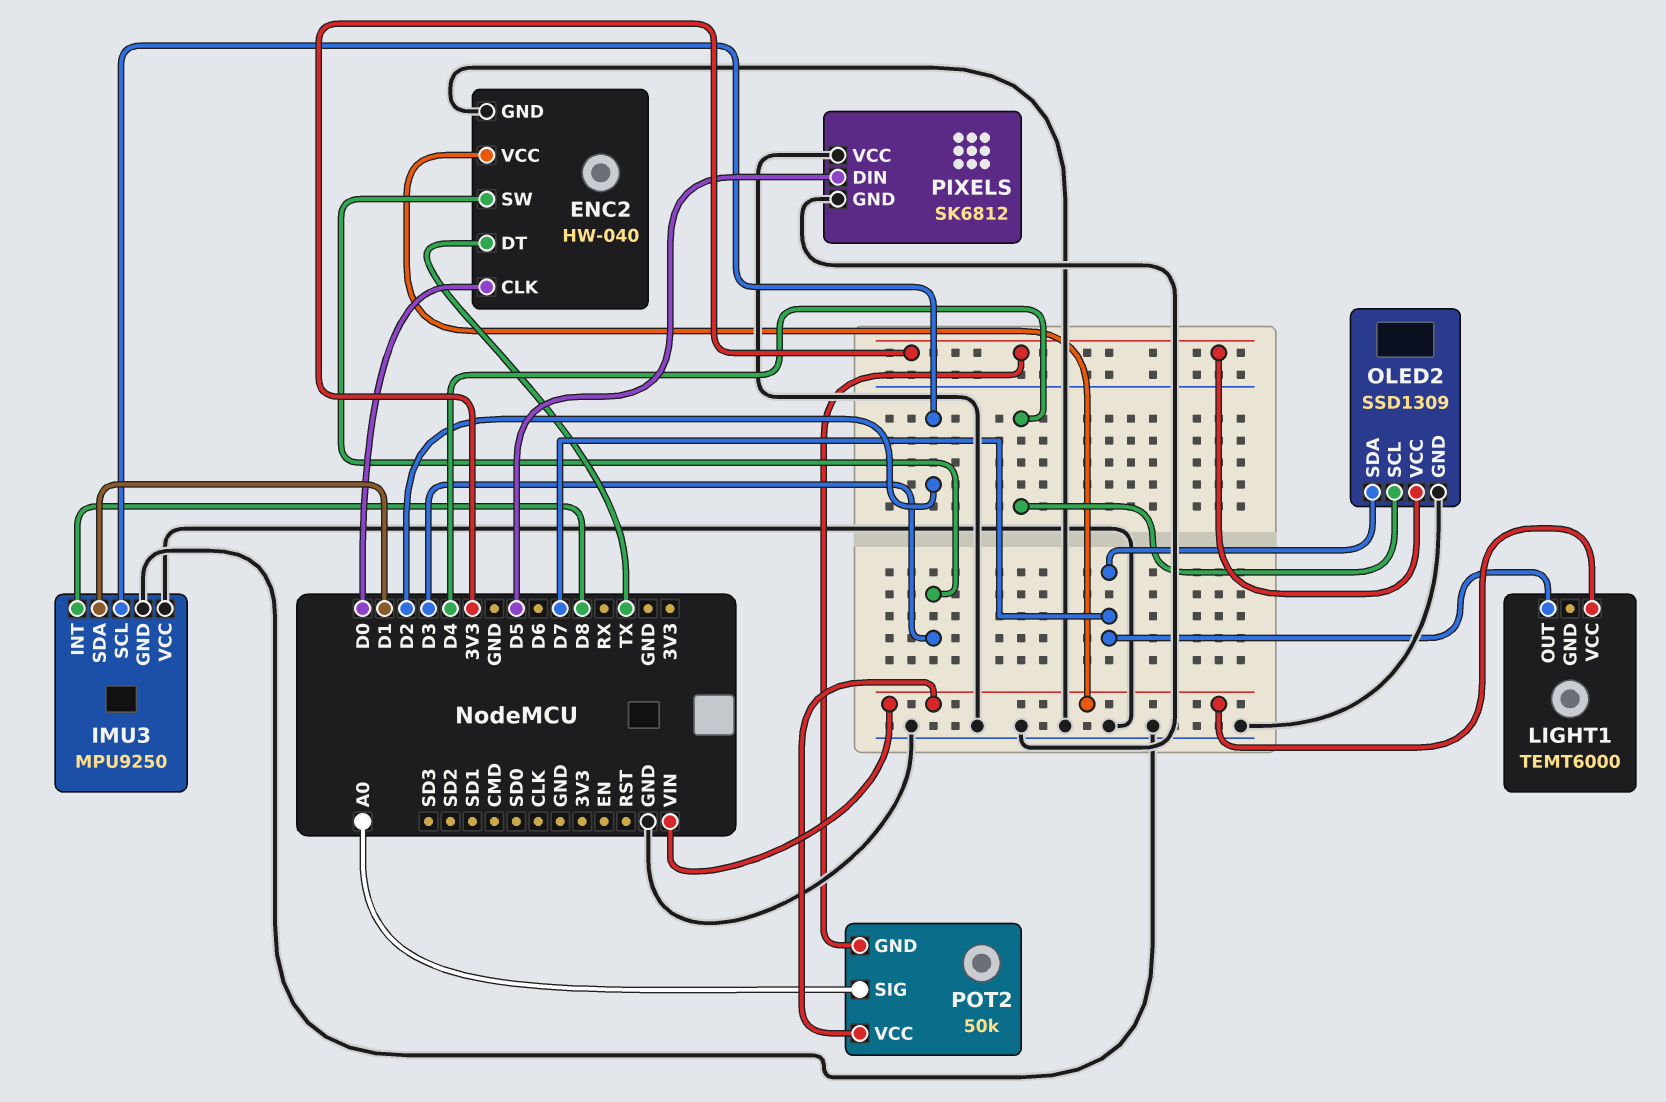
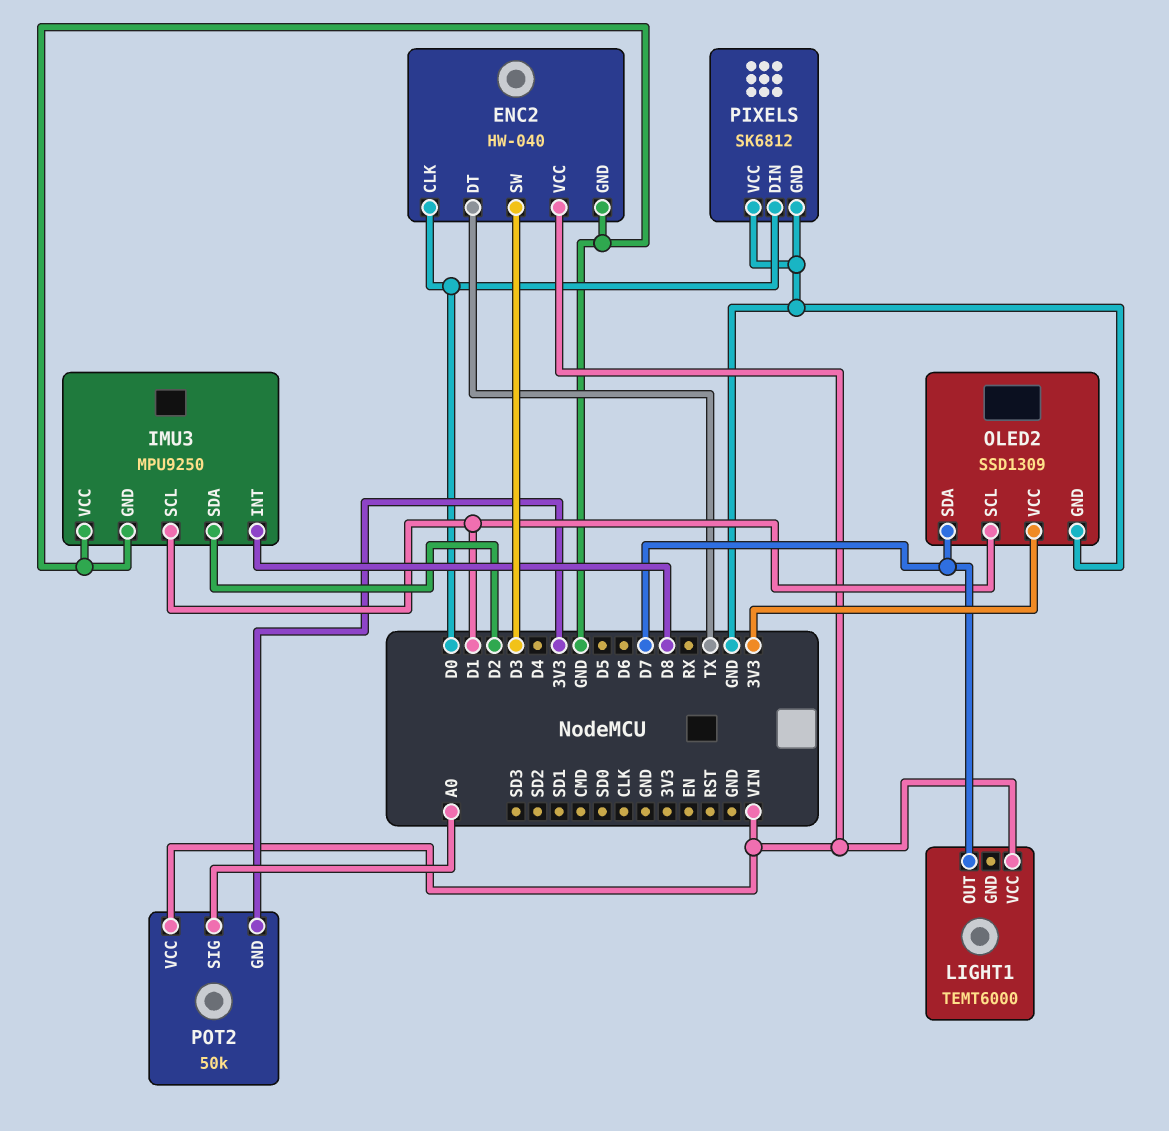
IMU3 pin SCL: D2 -> D1
IMU3 pin SDA: D1 -> D2
OLED2 pin SCL: D4 -> D1
PIXELS pin DIN: D5 -> D0

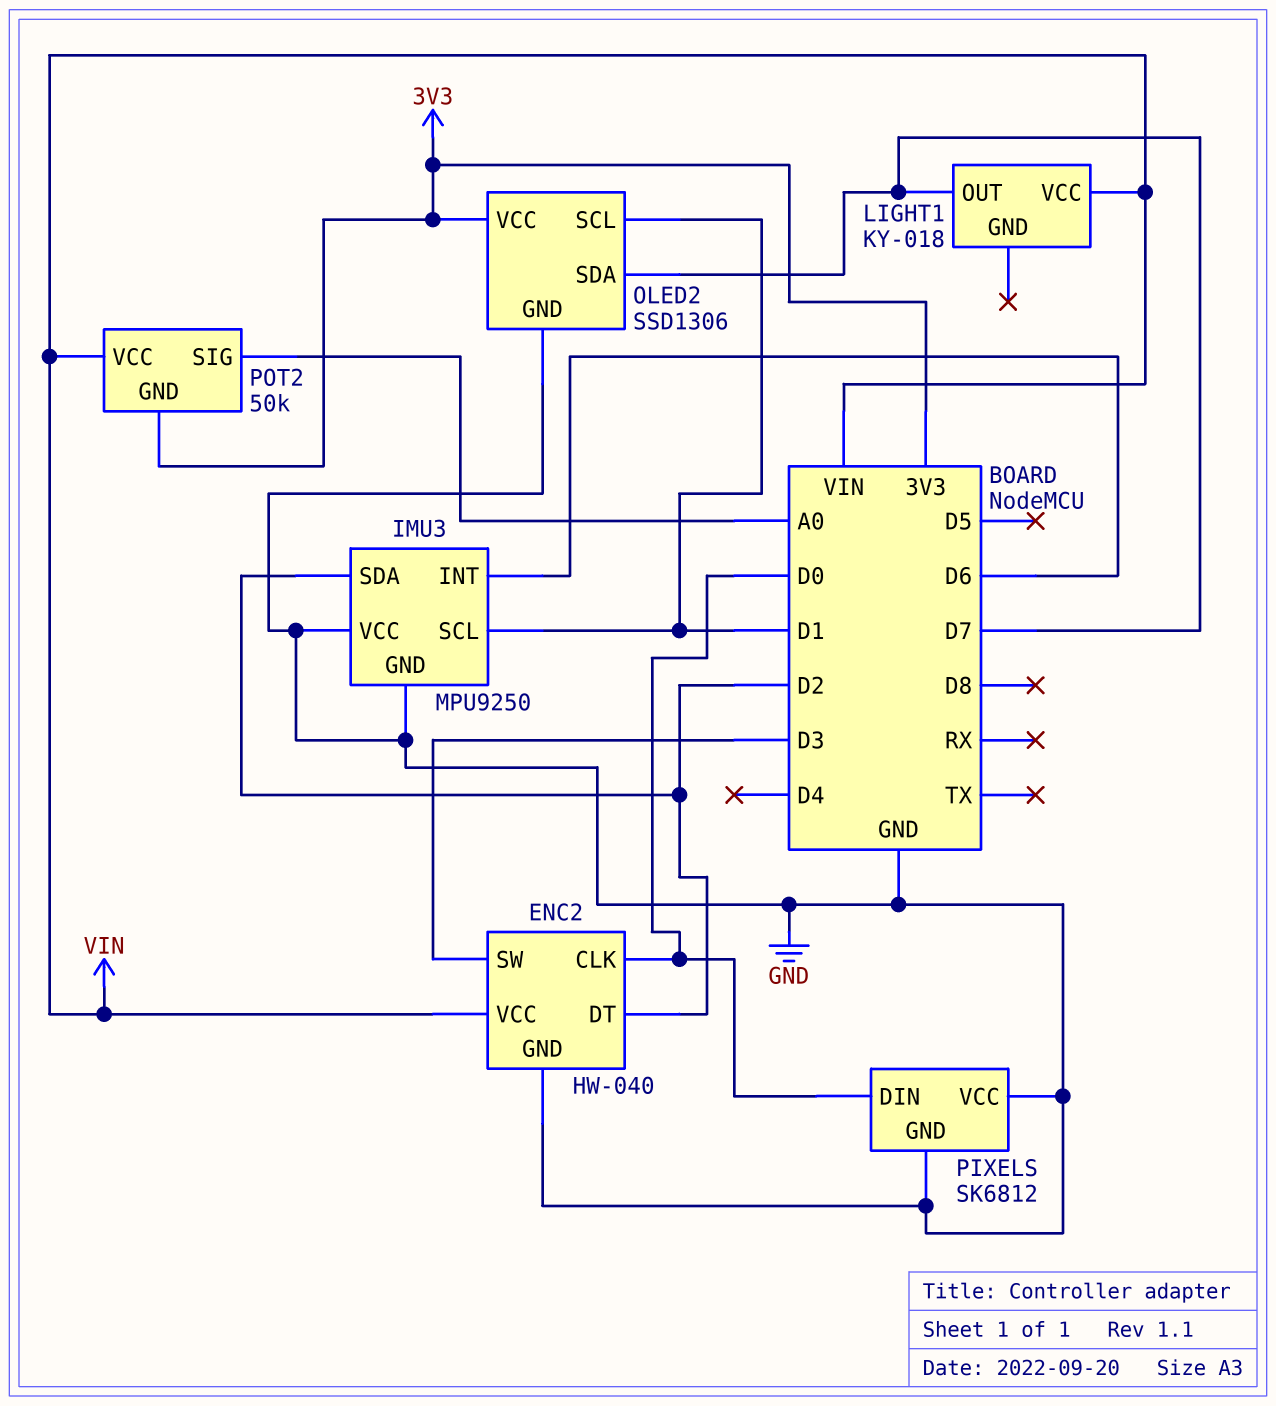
ENC2 pin DT: TX -> D2
IMU3 pin INT: D8 -> D6
LIGHT1: TEMT6000 -> KY-018
OLED2: SSD1309 -> SSD1306

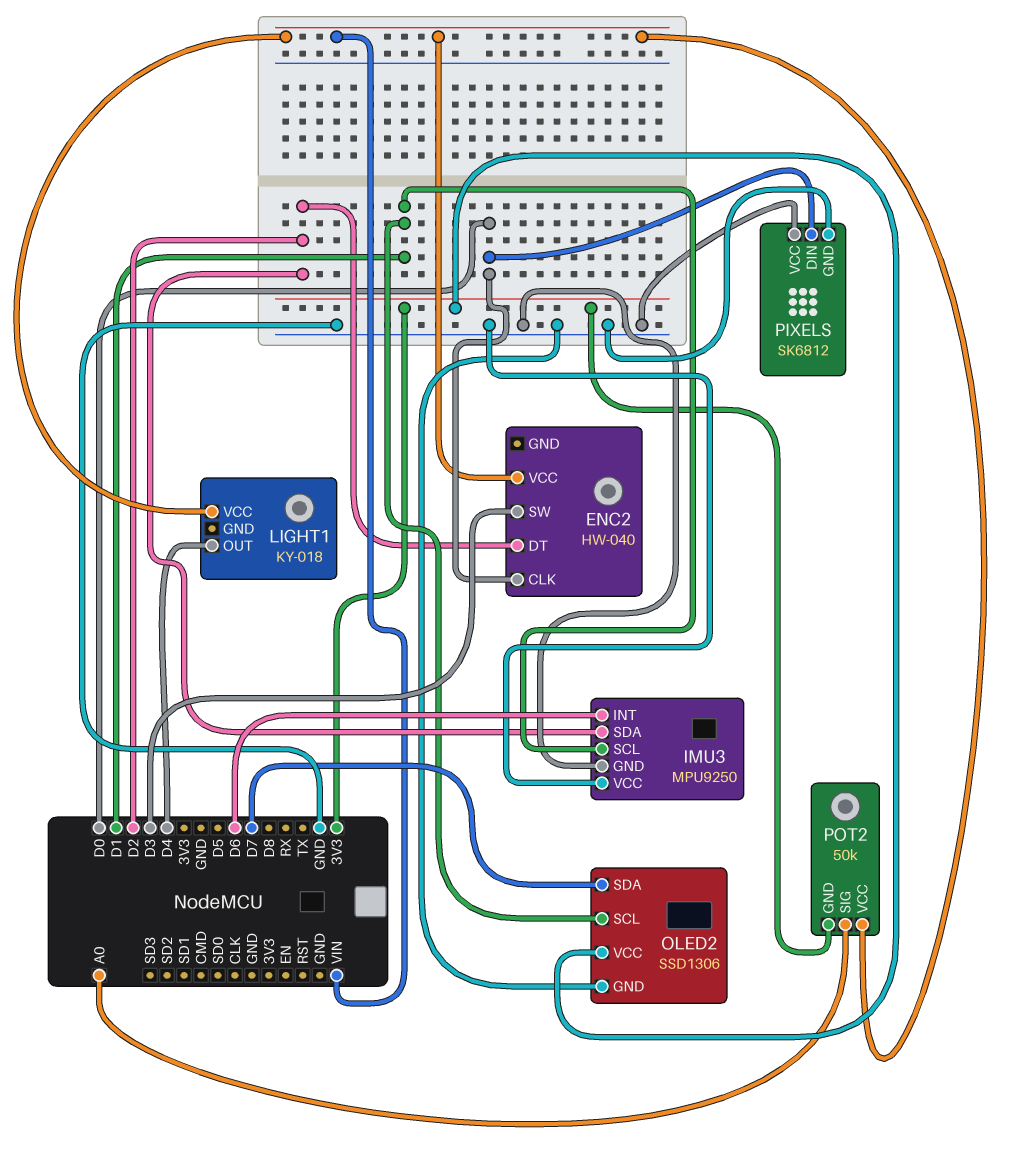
ENC2 pin GND: GND -> none
LIGHT1 pin OUT: D7 -> D4

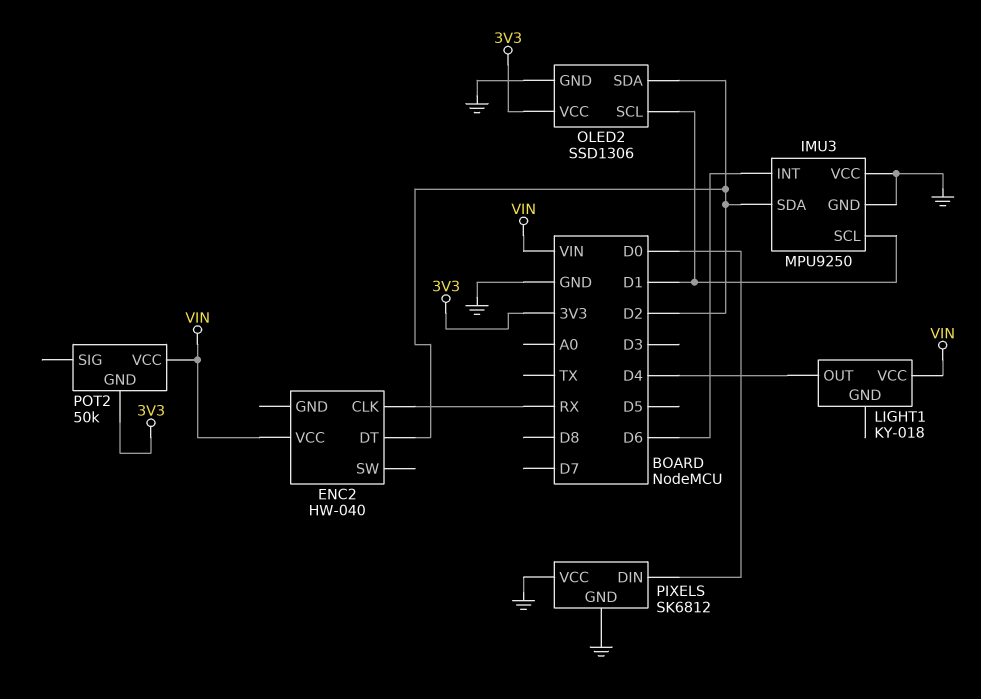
ENC2 pin CLK: D0 -> RX
ENC2 pin SW: D3 -> none
OLED2 pin SDA: D7 -> D2
POT2 pin SIG: A0 -> none

